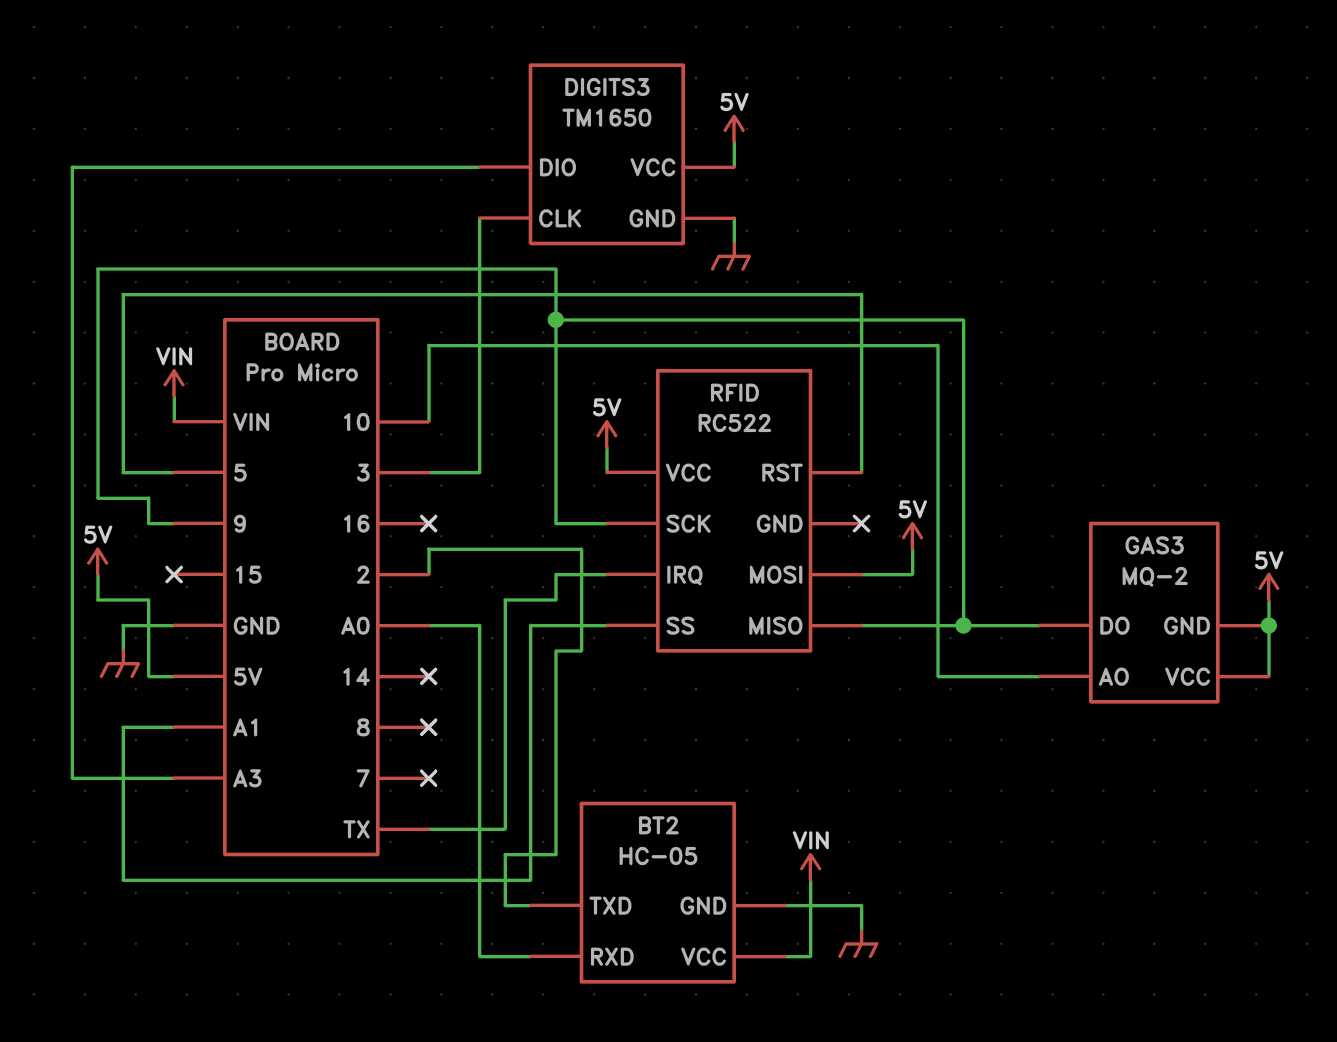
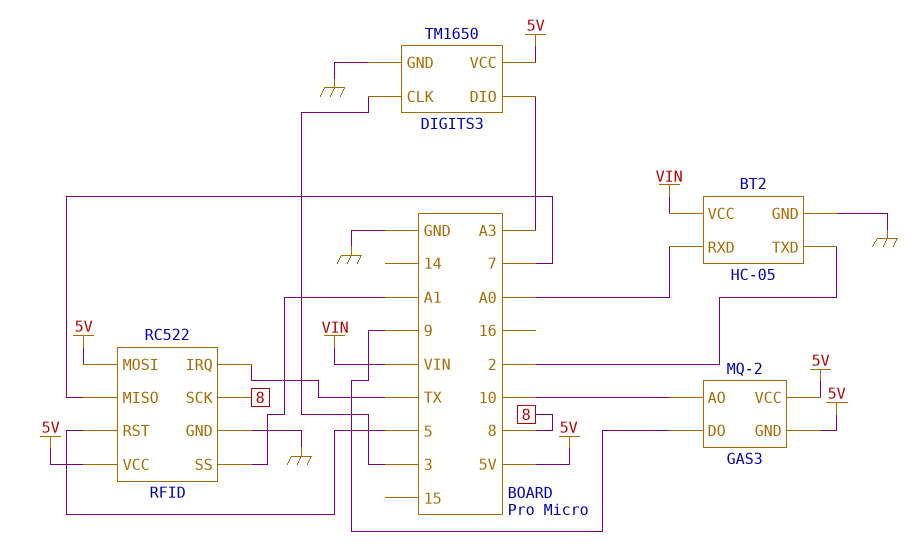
RFID pin GND: none -> GND
RFID pin MISO: 9 -> 7
RFID pin SCK: 9 -> 8

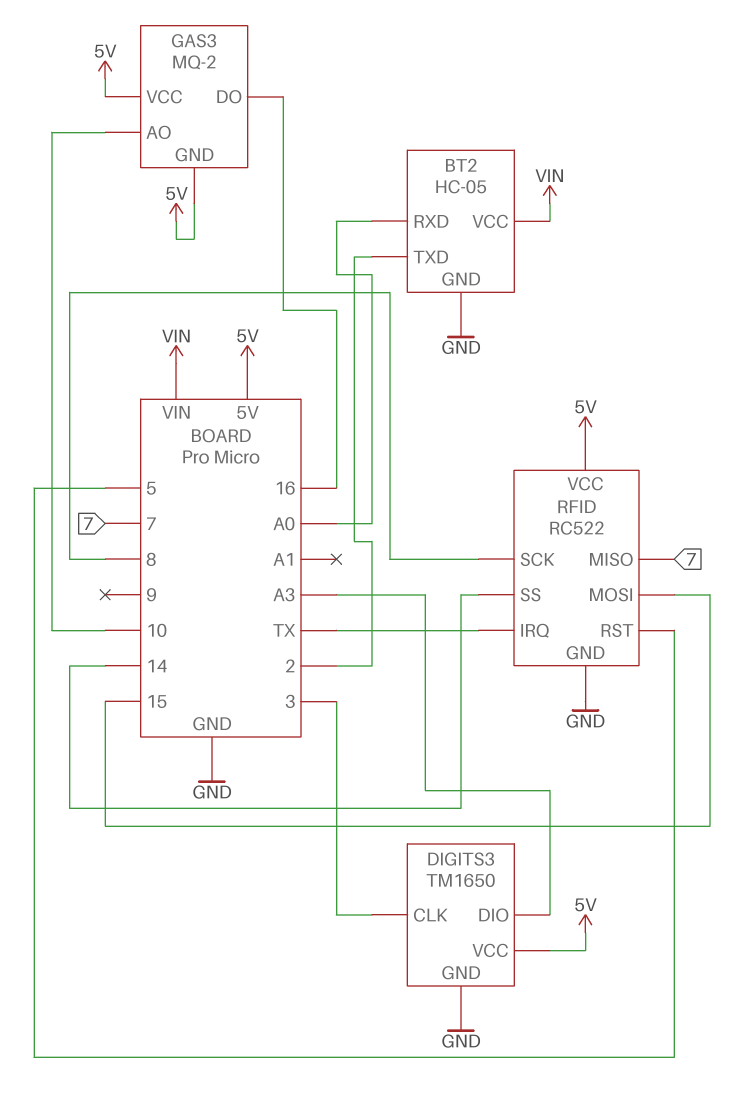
GAS3 pin DO: 9 -> 16
RFID pin MOSI: 5V -> 15
RFID pin SS: A1 -> 14

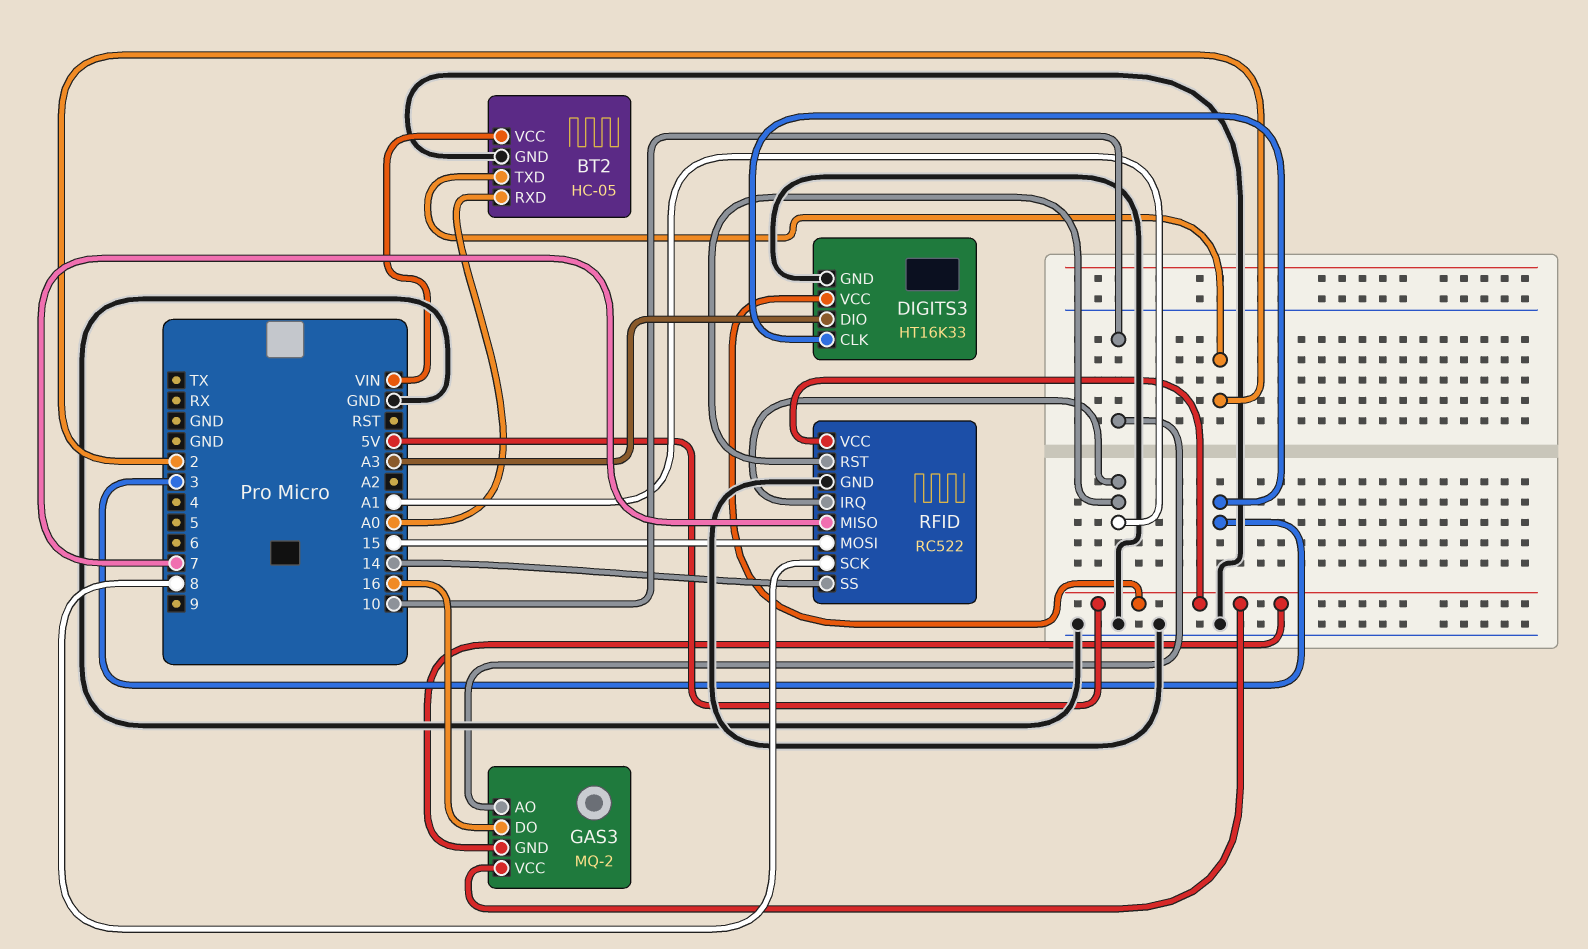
DIGITS3: TM1650 -> HT16K33
RFID pin IRQ: TX -> A1
RFID pin RST: 5 -> A1

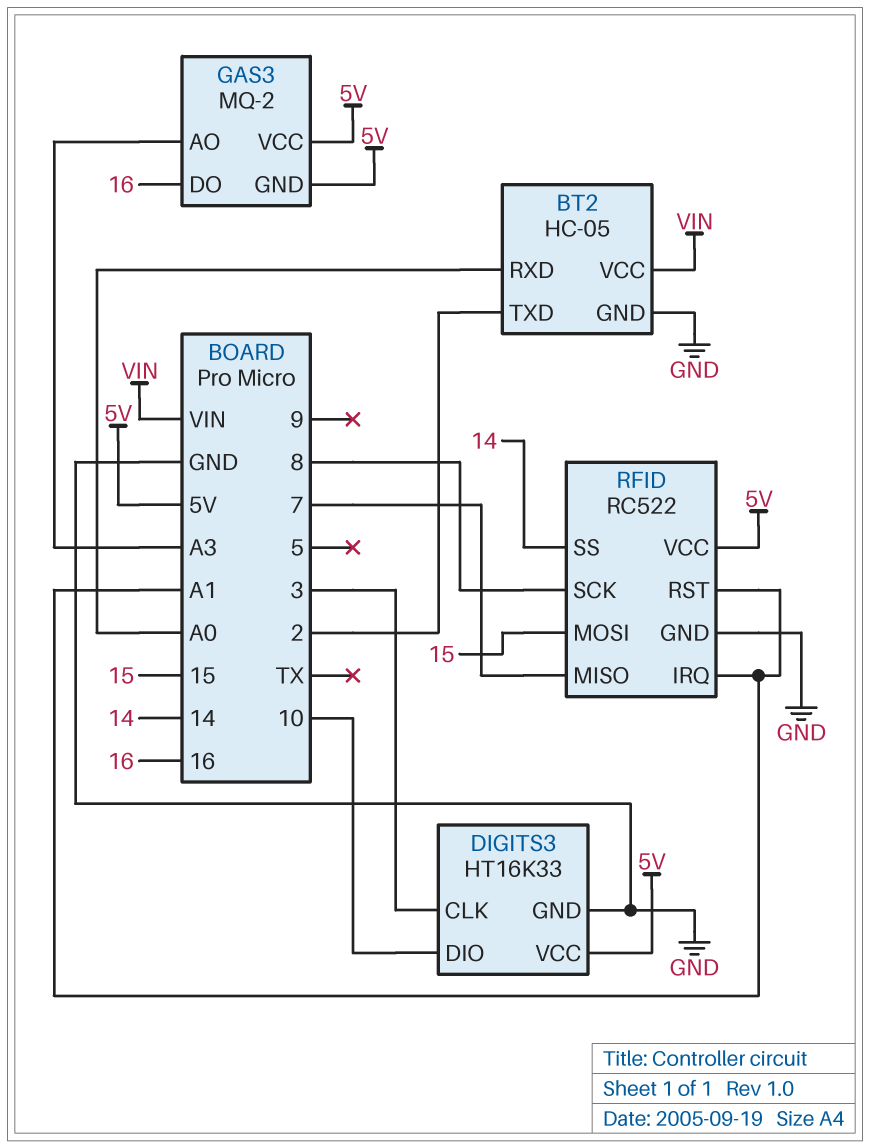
DIGITS3 pin DIO: A3 -> 10
GAS3 pin AO: 10 -> A3

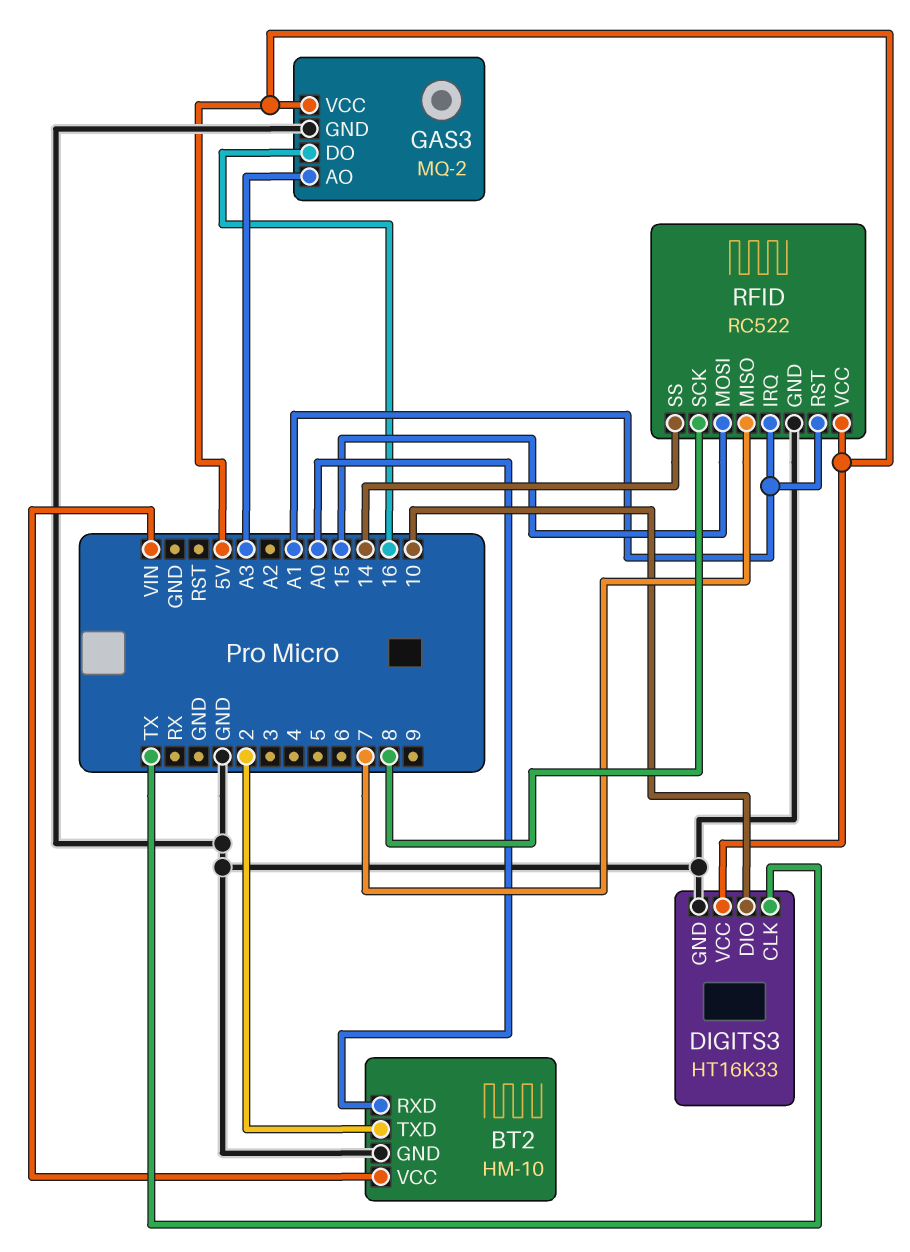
BT2: HC-05 -> HM-10
DIGITS3 pin CLK: 3 -> TX
GAS3 pin GND: 5V -> GND

